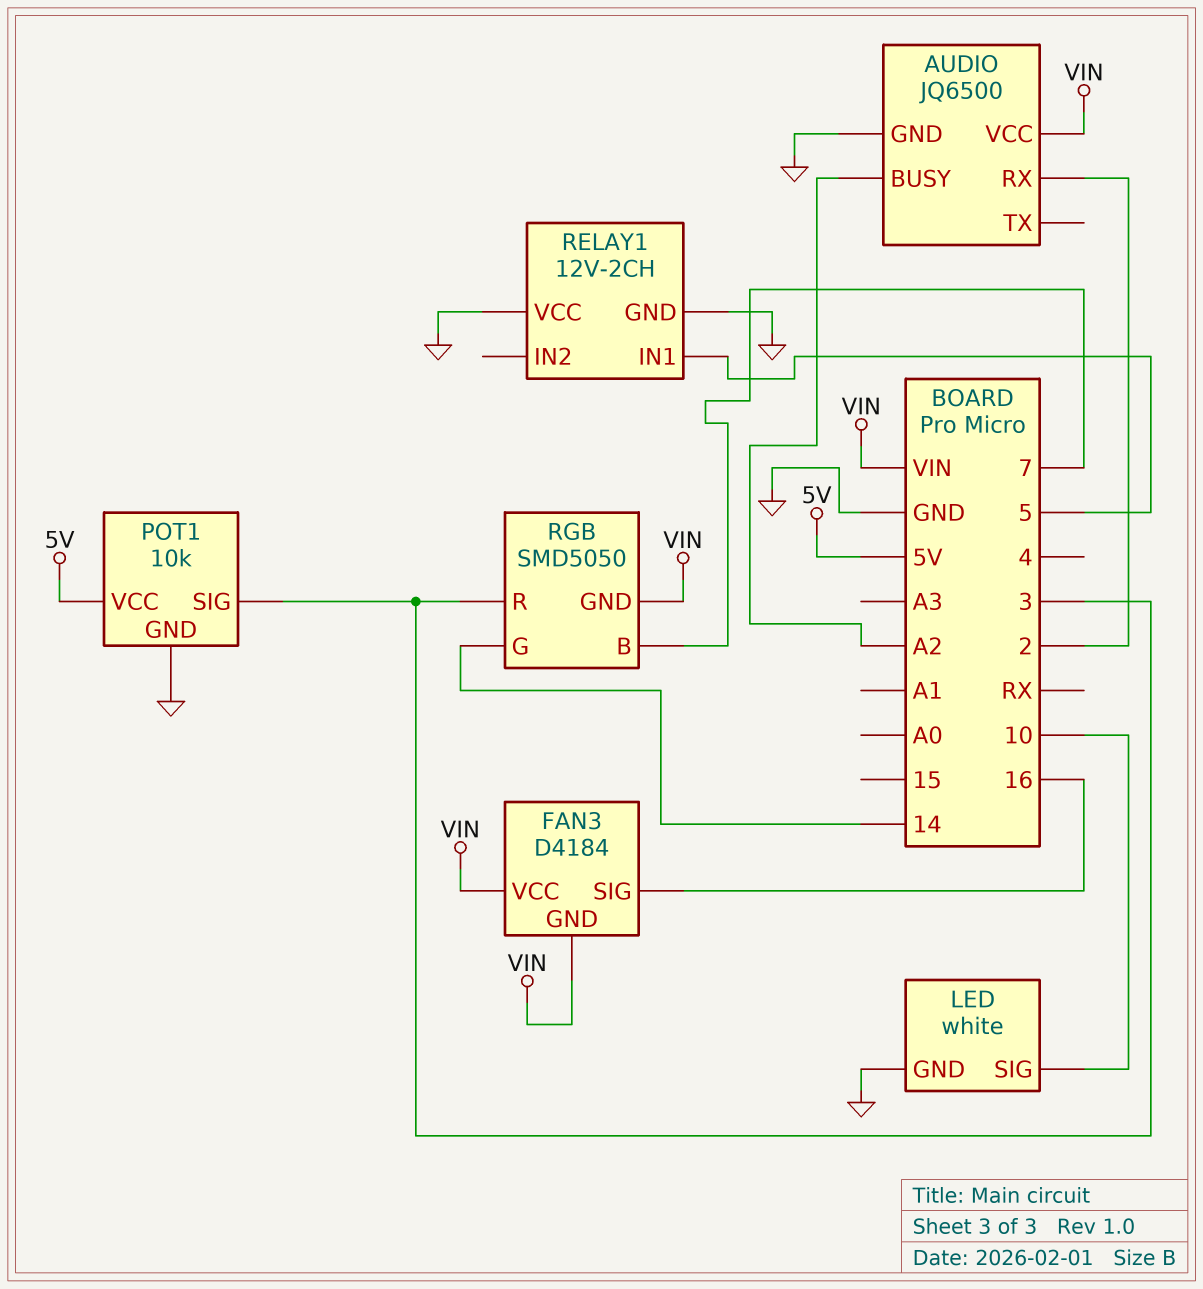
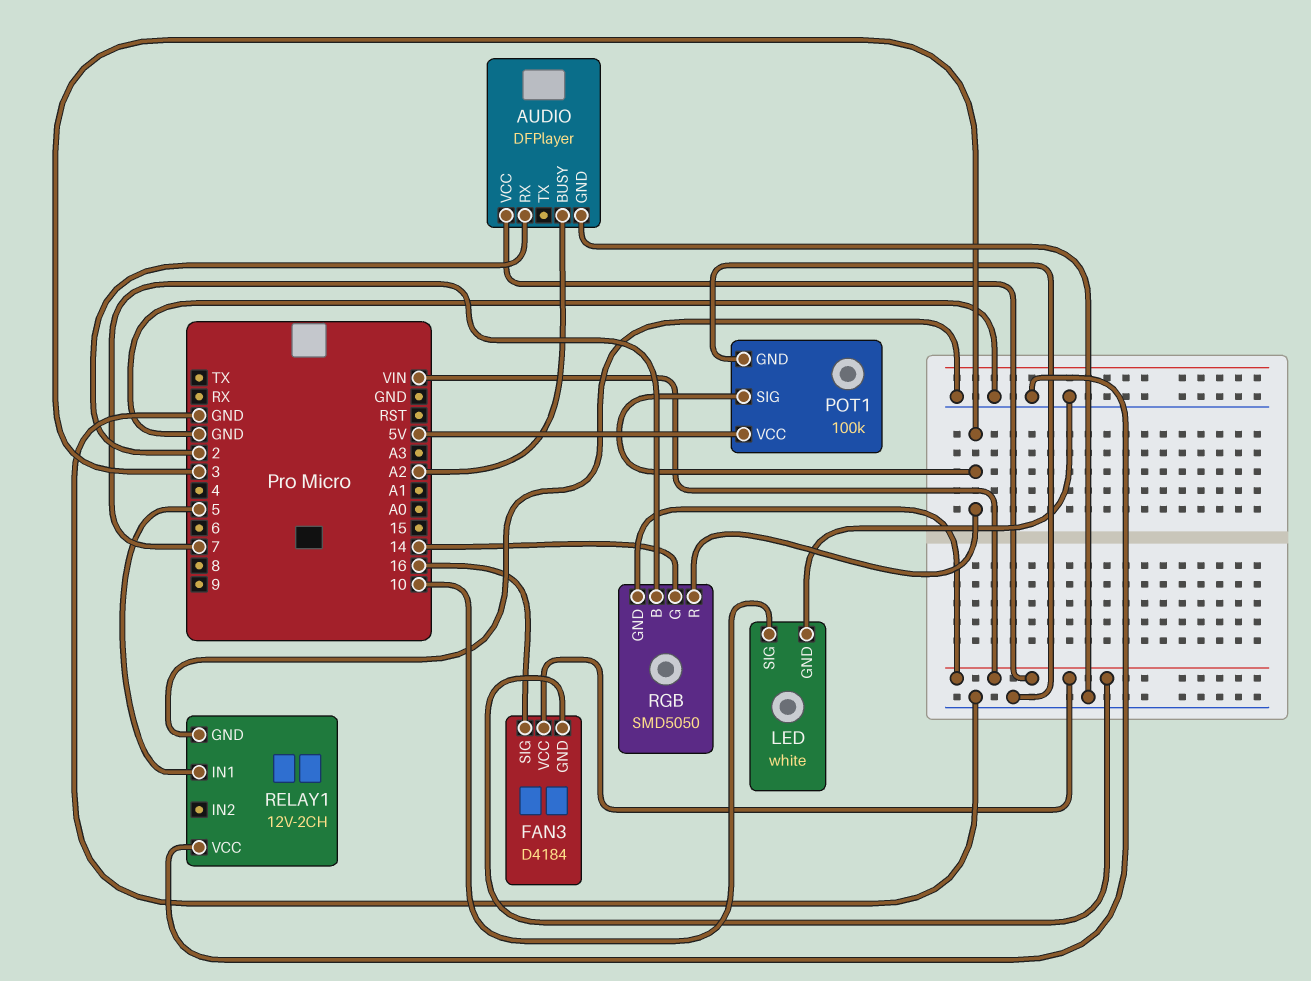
AUDIO: JQ6500 -> DFPlayer
POT1: 10k -> 100k

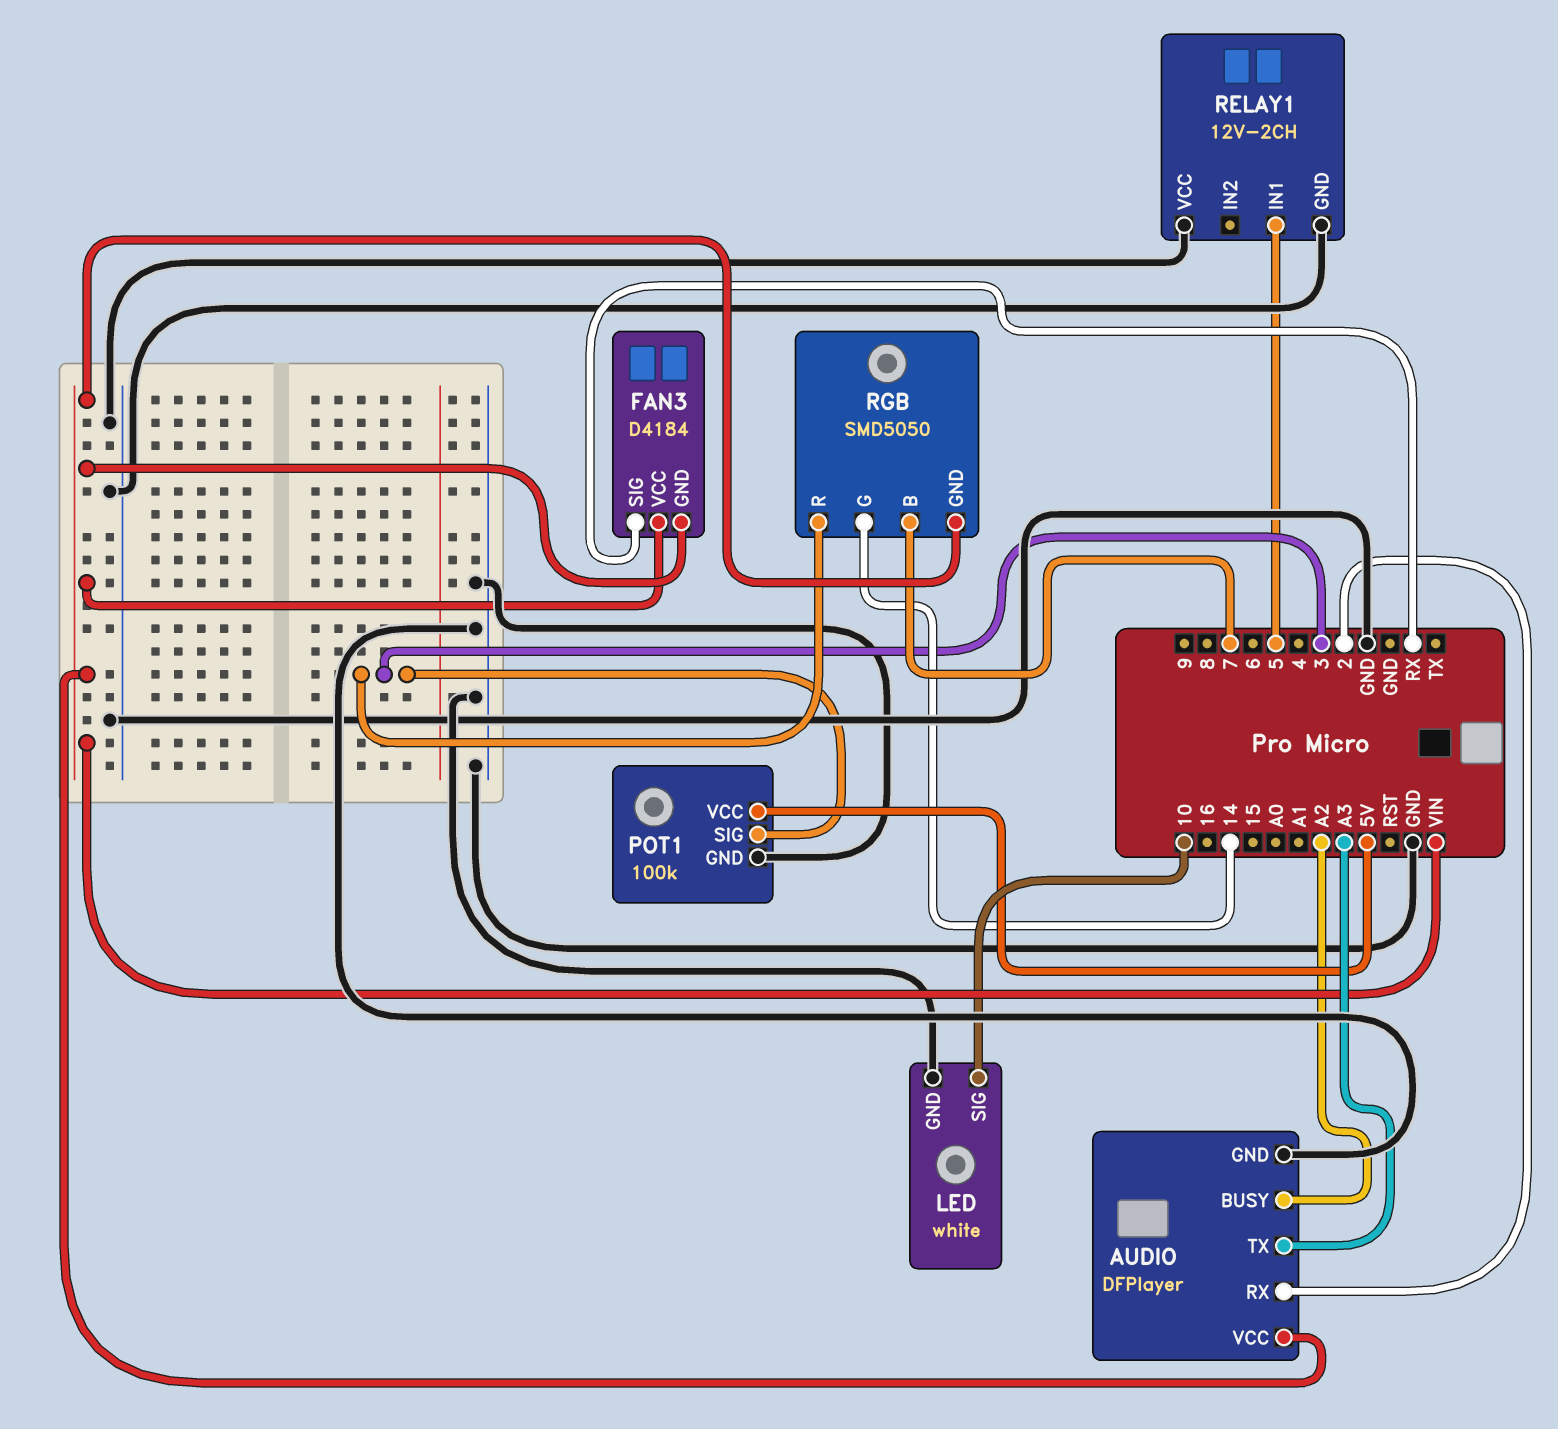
AUDIO pin TX: none -> A3
FAN3 pin SIG: 16 -> RX

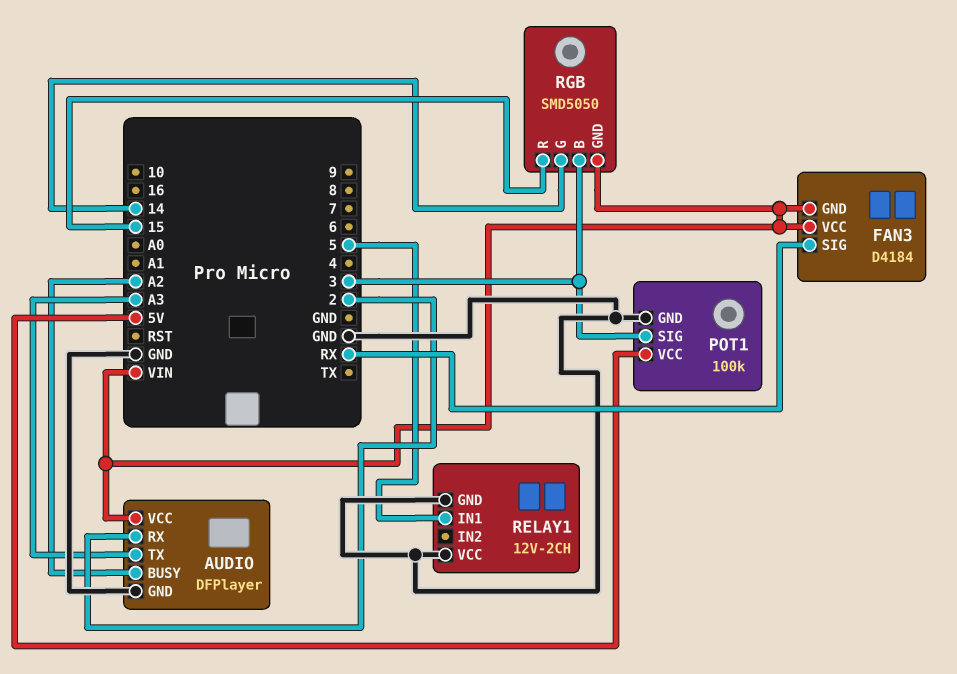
LED: white -> none
LED pin GND: GND -> none
LED pin SIG: 10 -> none
RGB pin B: 7 -> 3
RGB pin R: 3 -> 15

